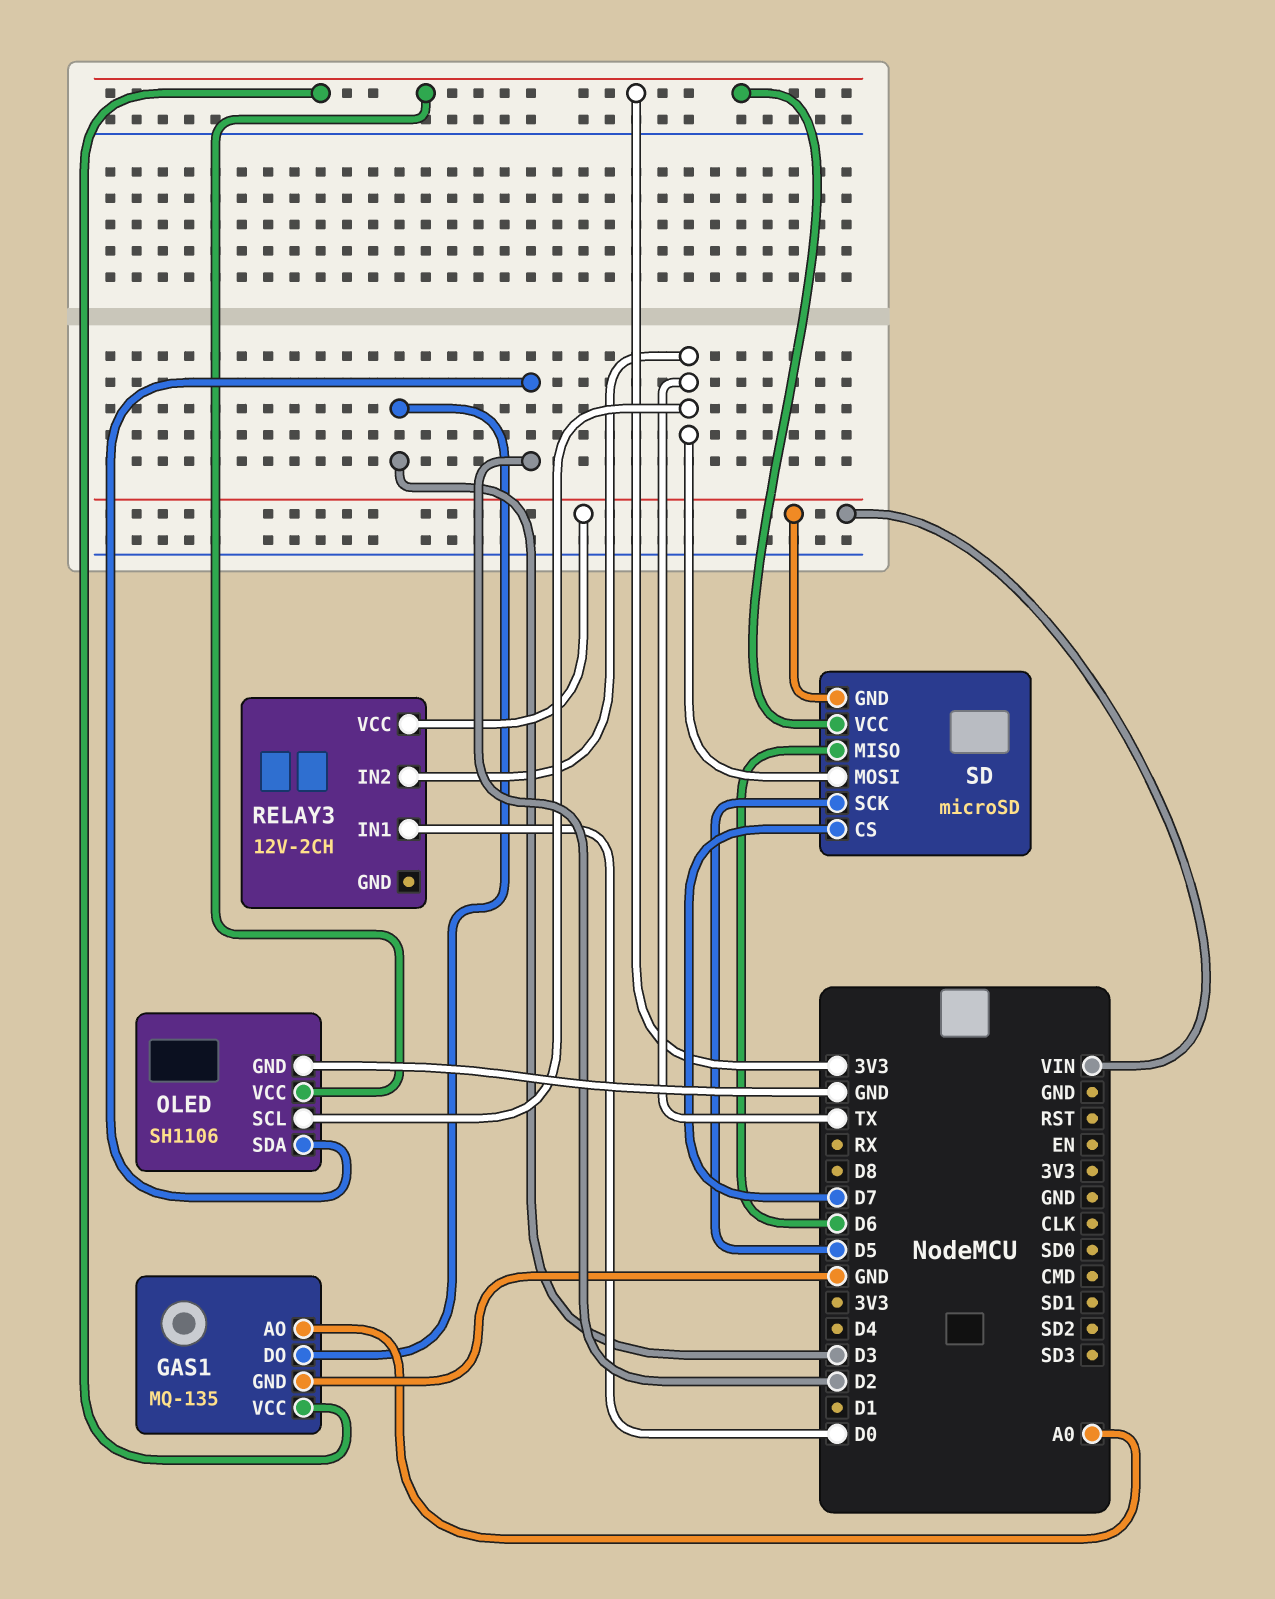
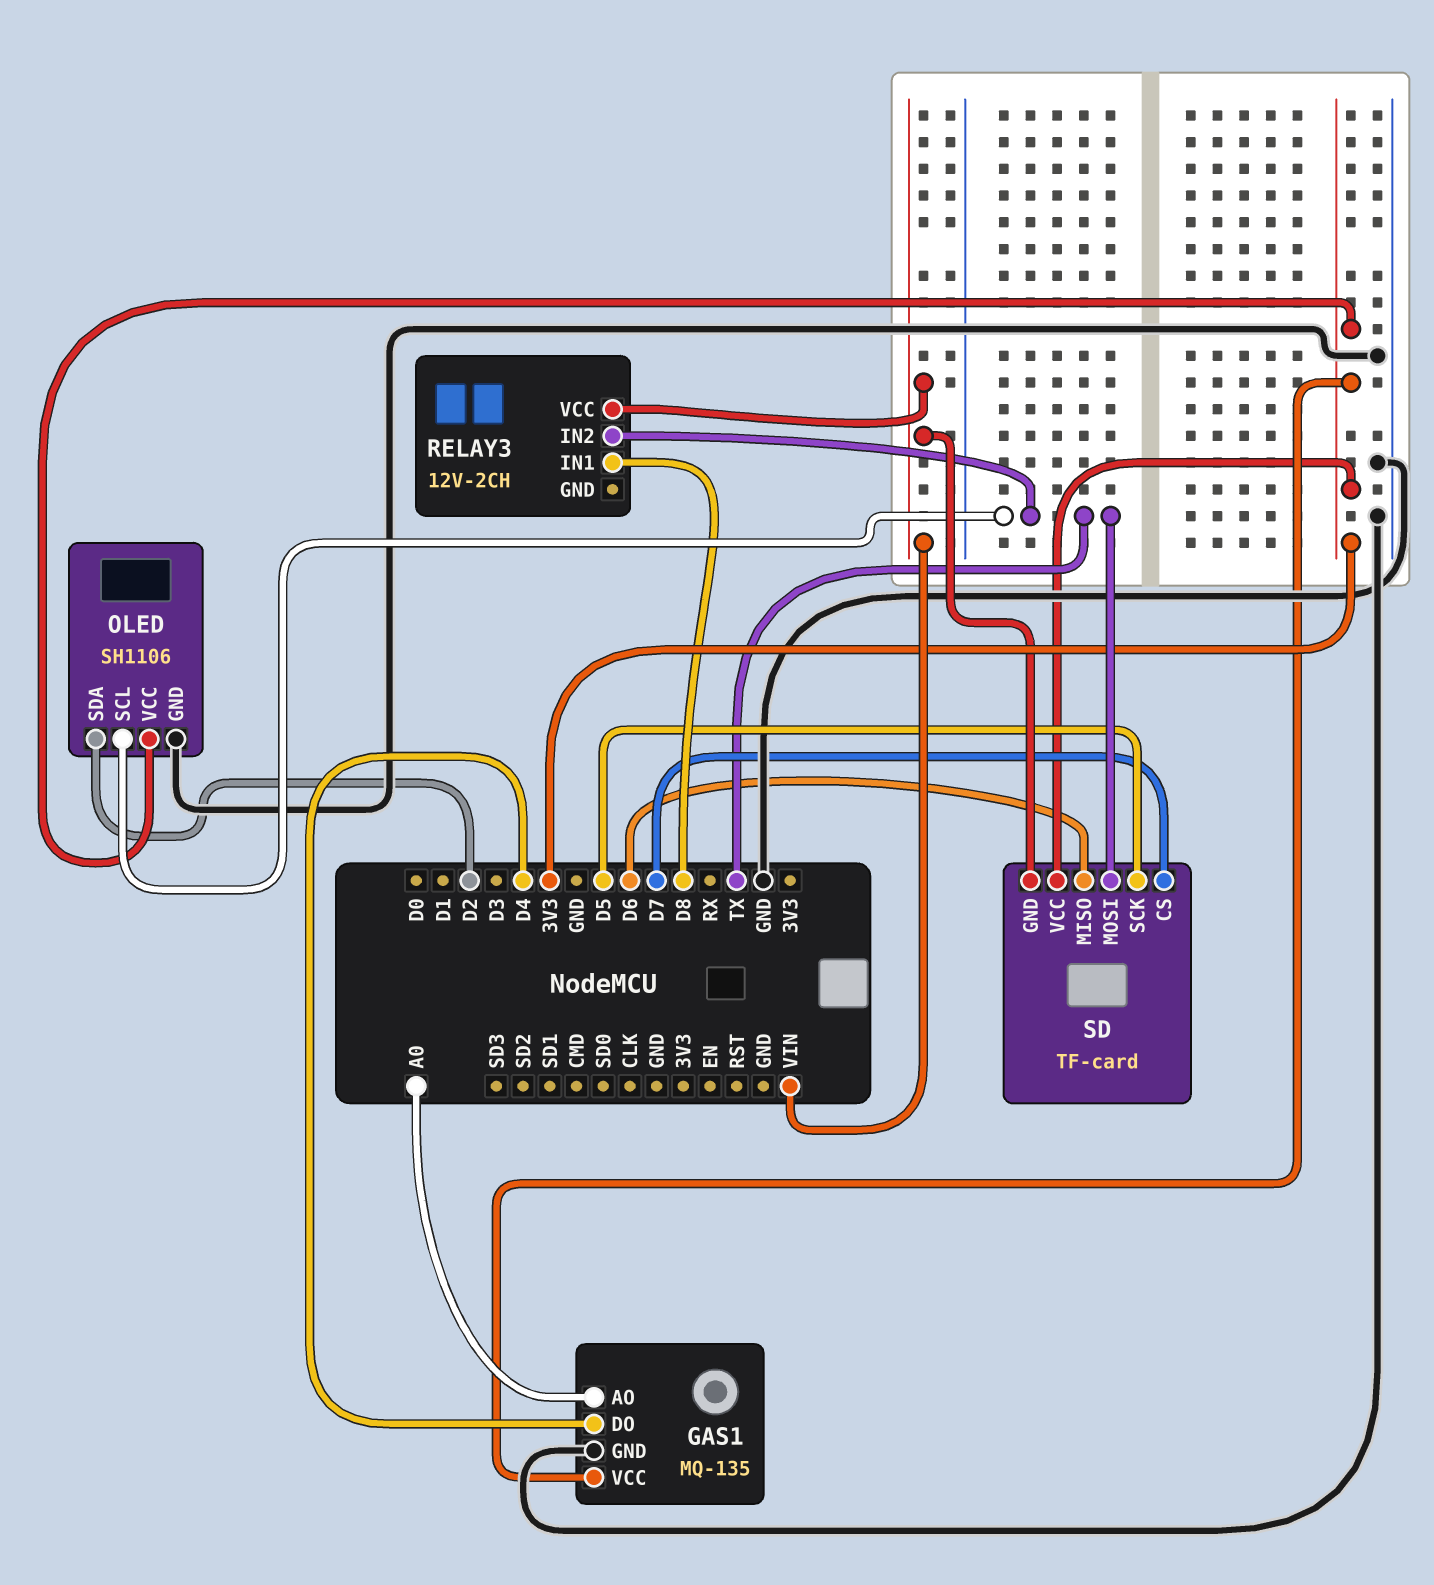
GAS1 pin DO: D3 -> D4
RELAY3 pin IN1: D0 -> D8
SD: microSD -> TF-card

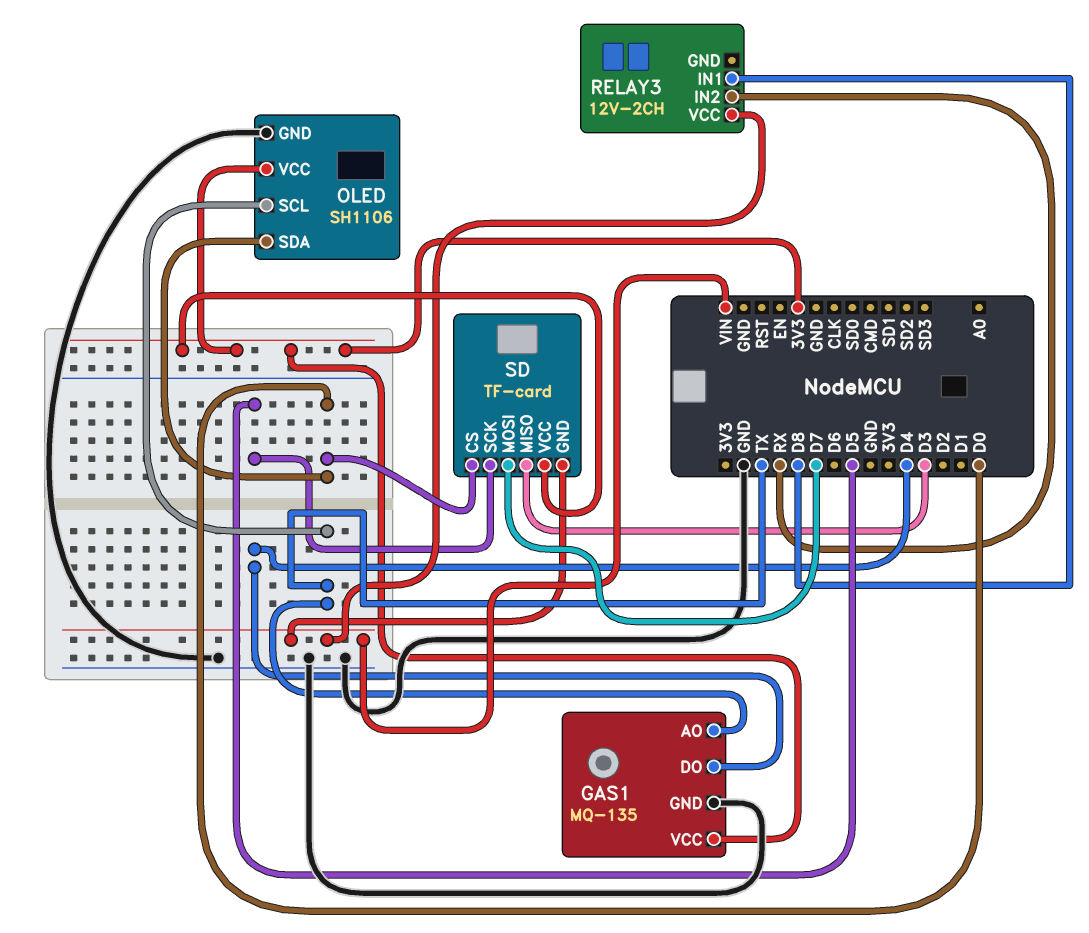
GAS1 pin AO: A0 -> TX
OLED pin SDA: D2 -> D0
RELAY3 pin IN2: TX -> RX
SD pin CS: D7 -> D0
SD pin MISO: D6 -> D3
SD pin MOSI: TX -> D7

